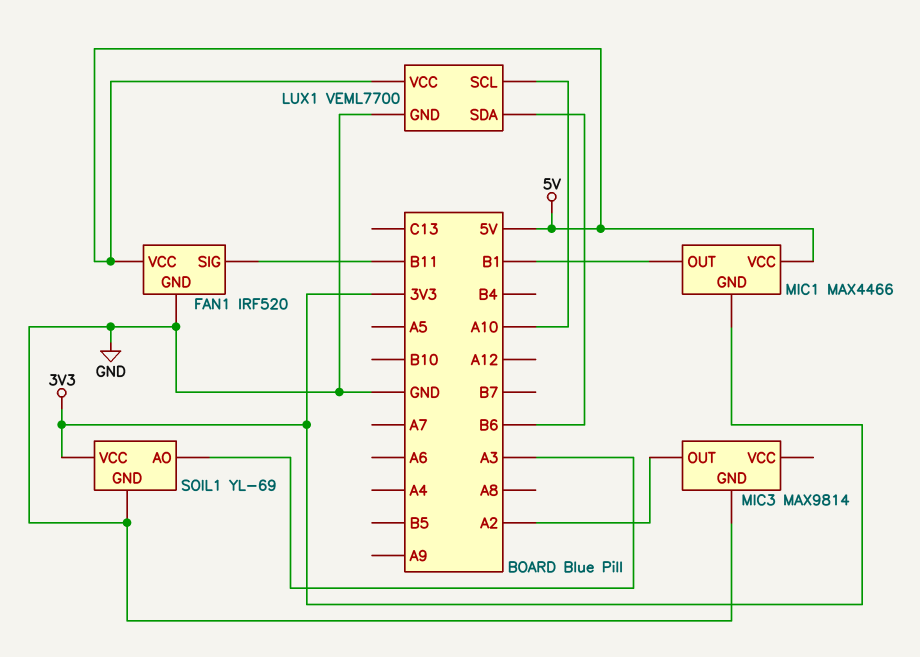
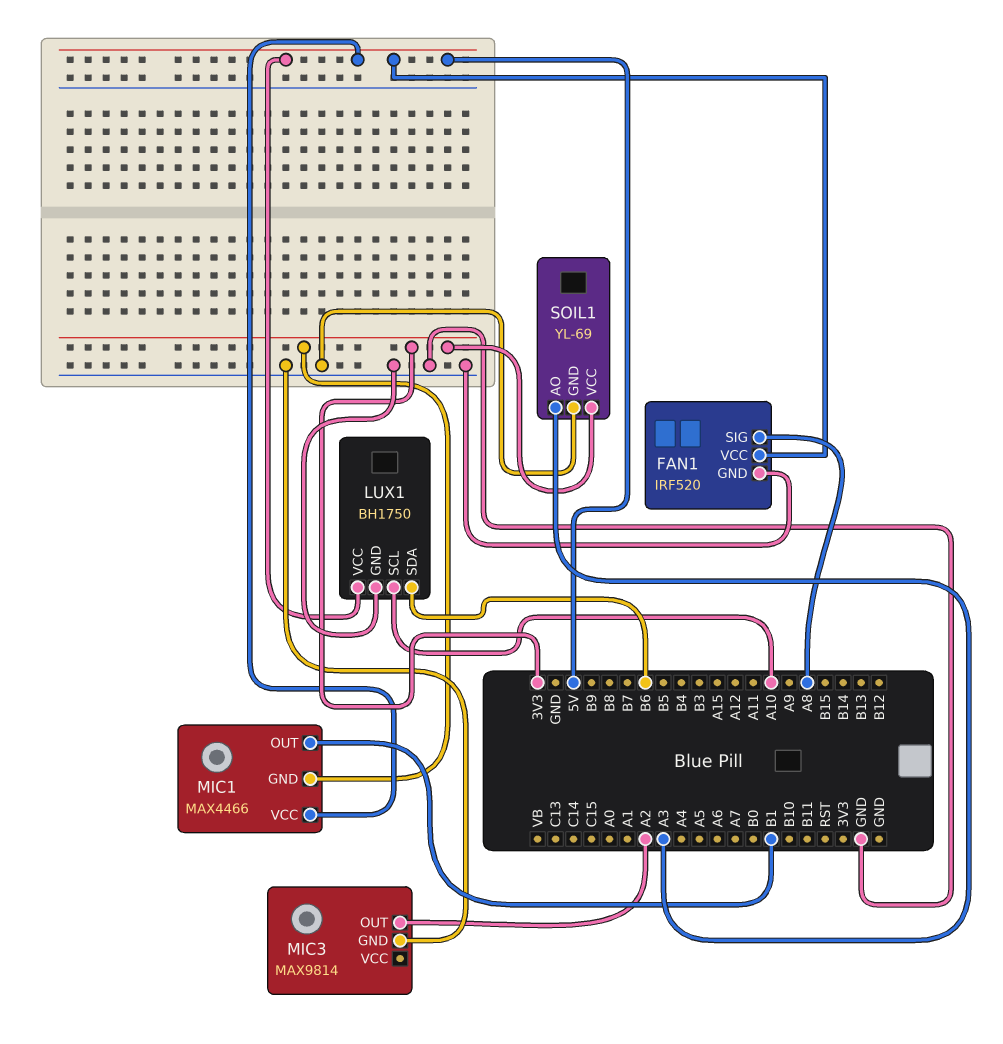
FAN1 pin SIG: B11 -> A8
LUX1: VEML7700 -> BH1750

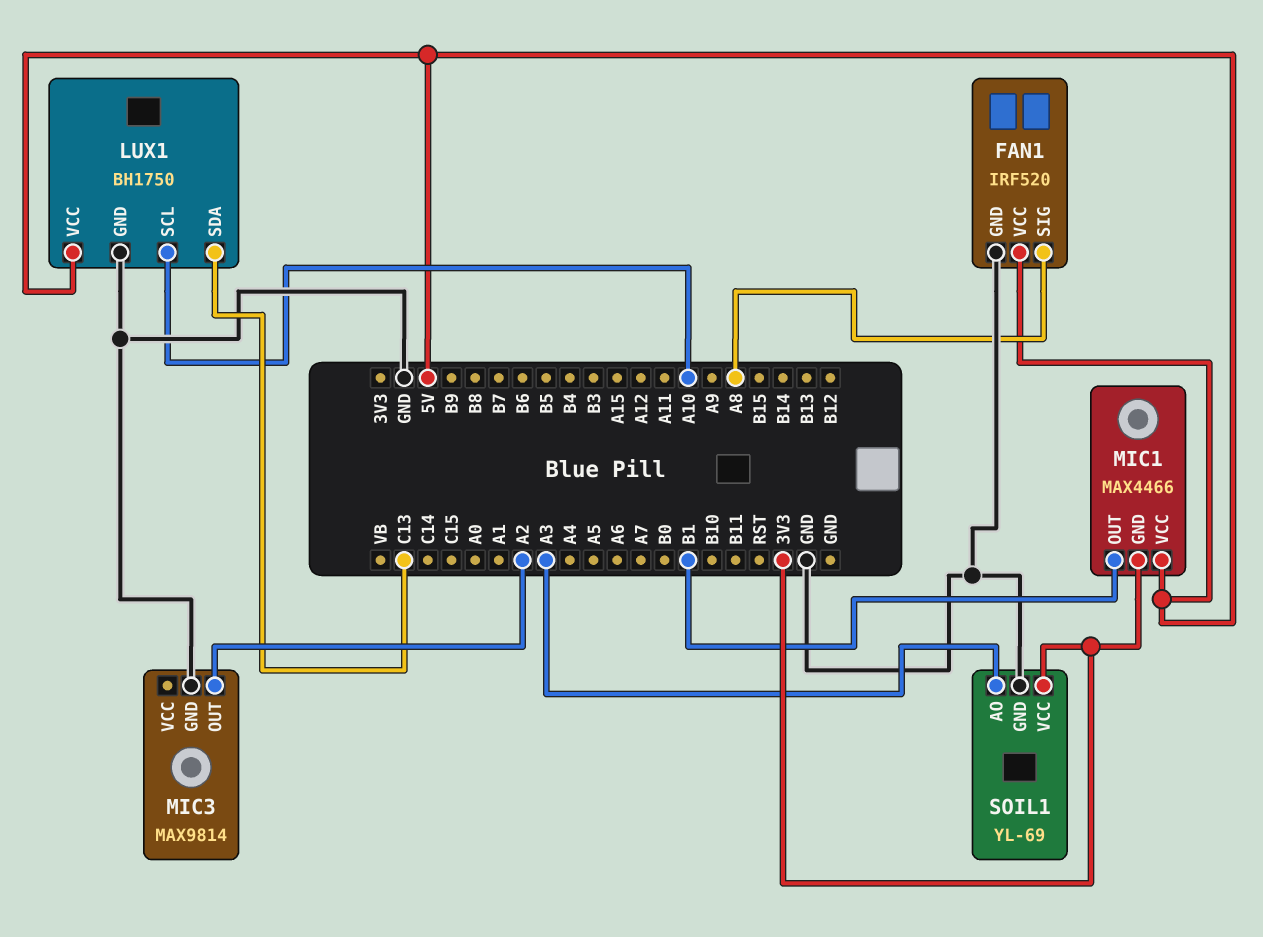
LUX1 pin SDA: B6 -> C13

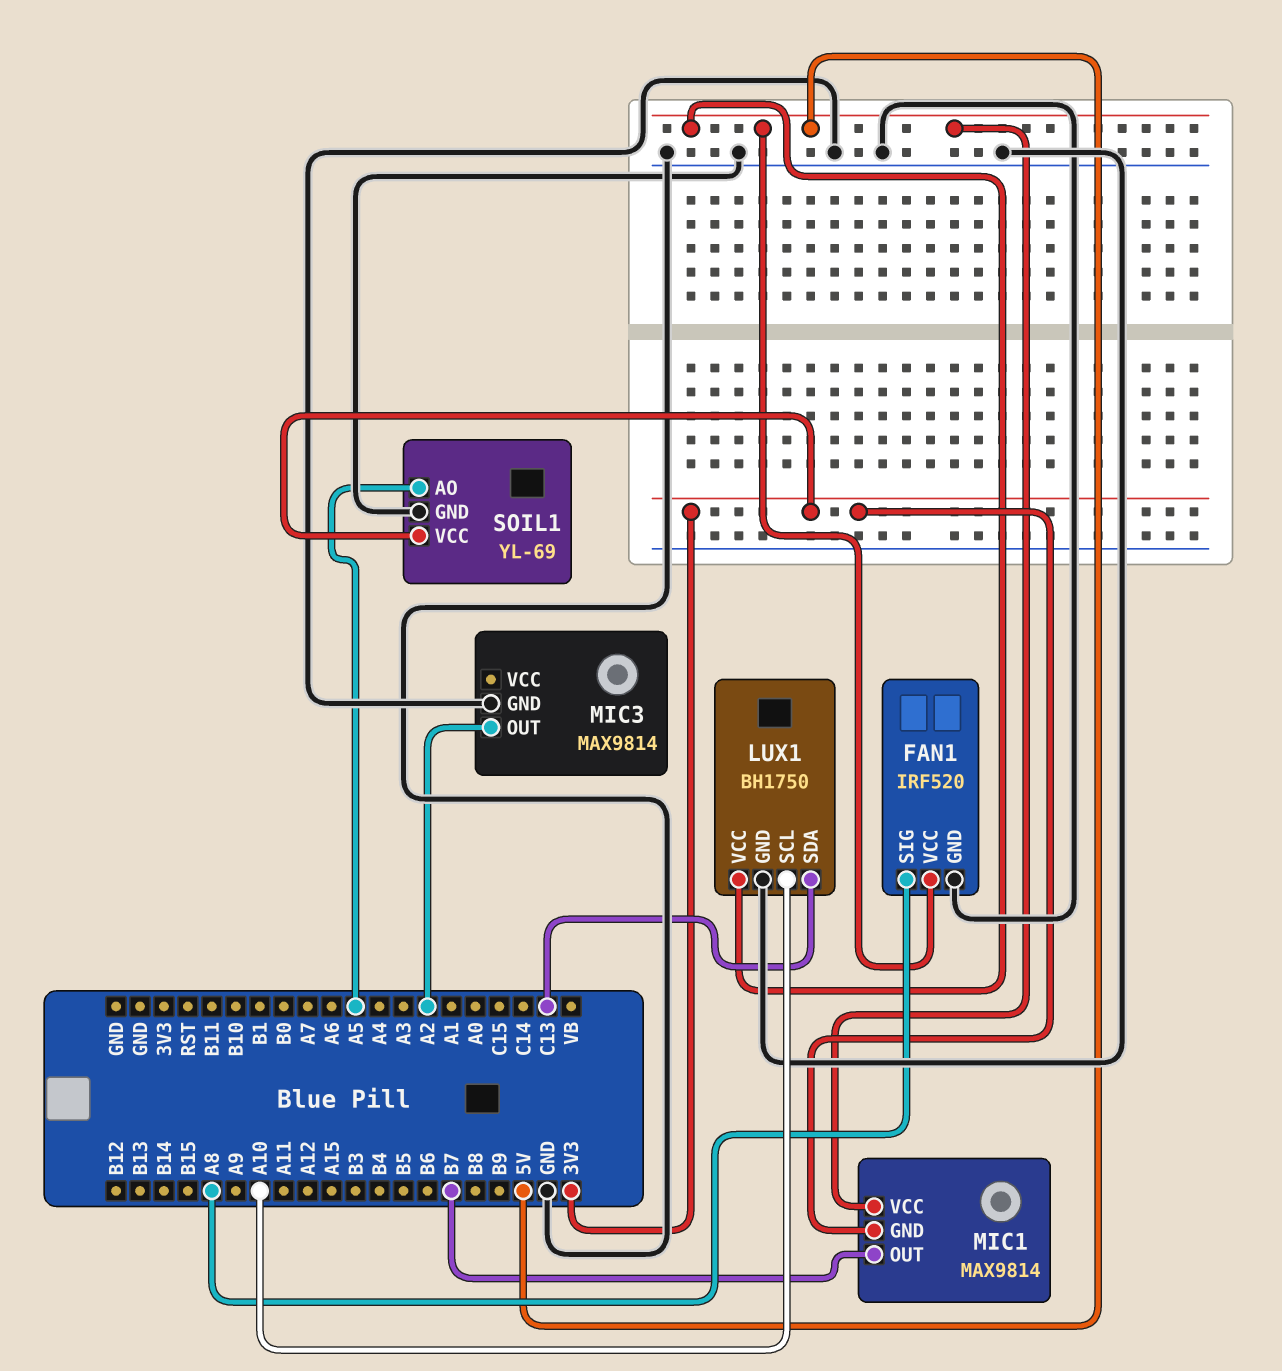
MIC1: MAX4466 -> MAX9814
MIC1 pin OUT: B1 -> B7
SOIL1 pin AO: A3 -> A5

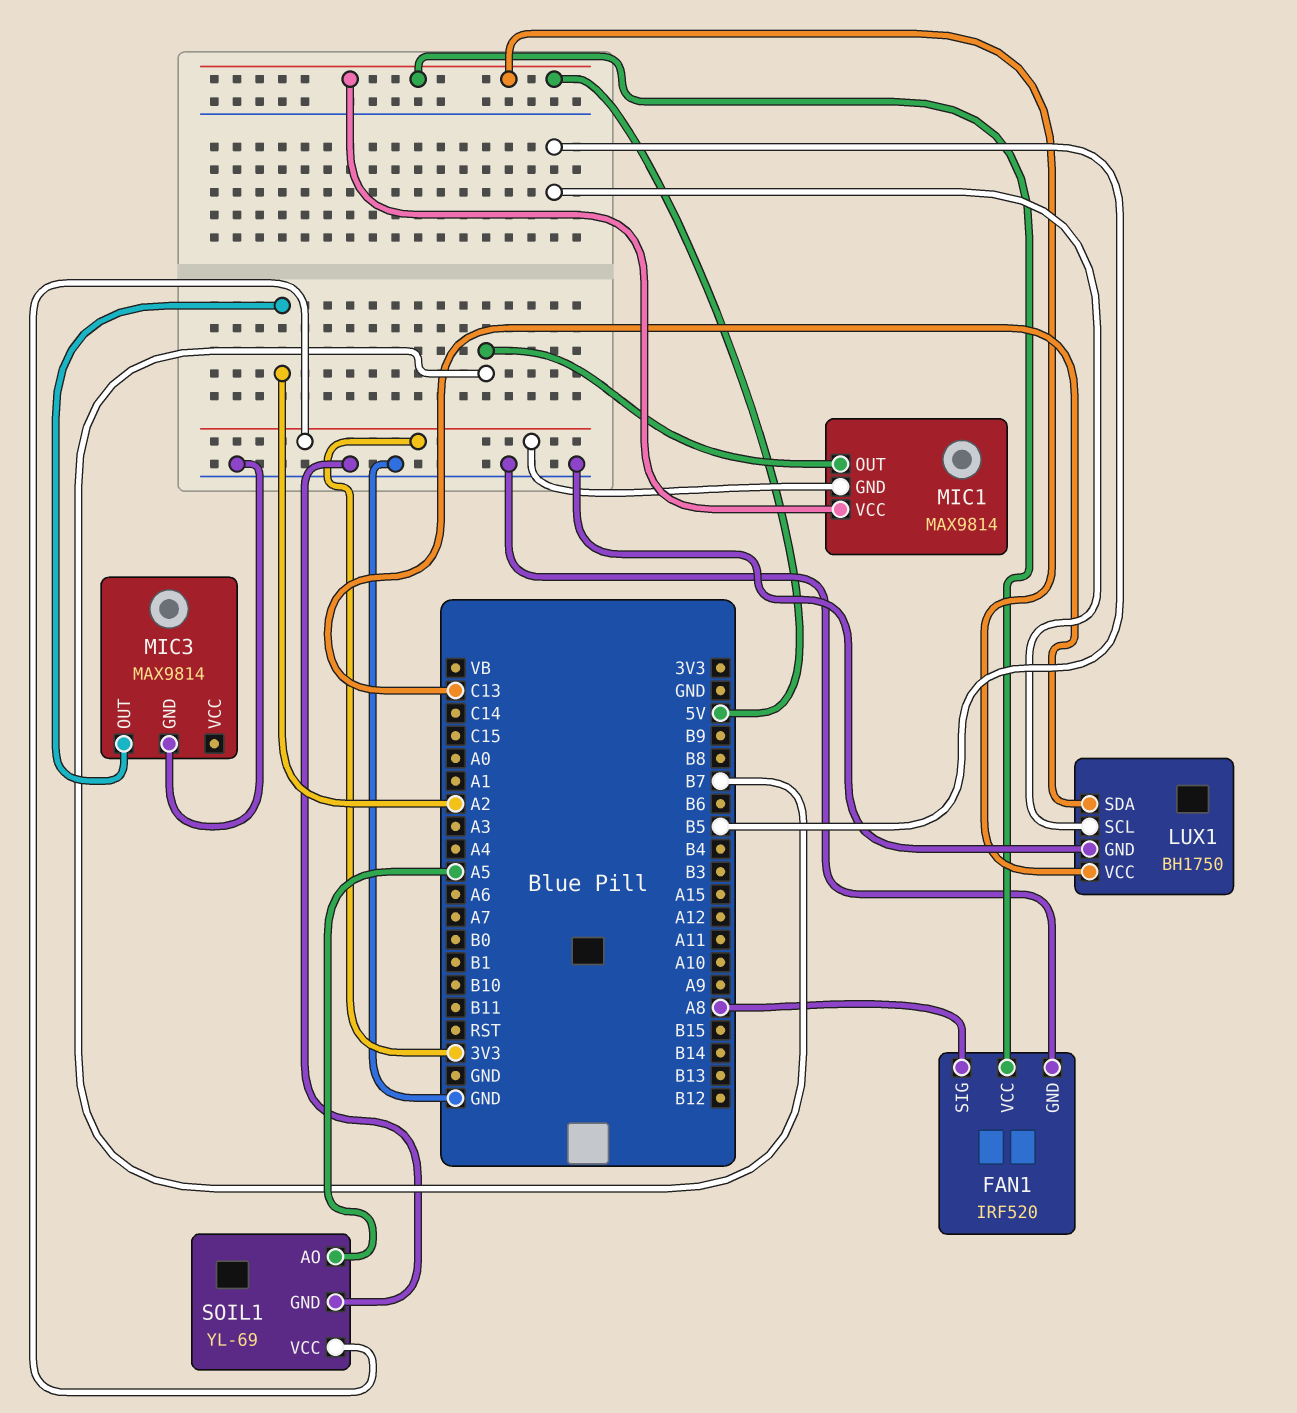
LUX1 pin SCL: A10 -> B5

